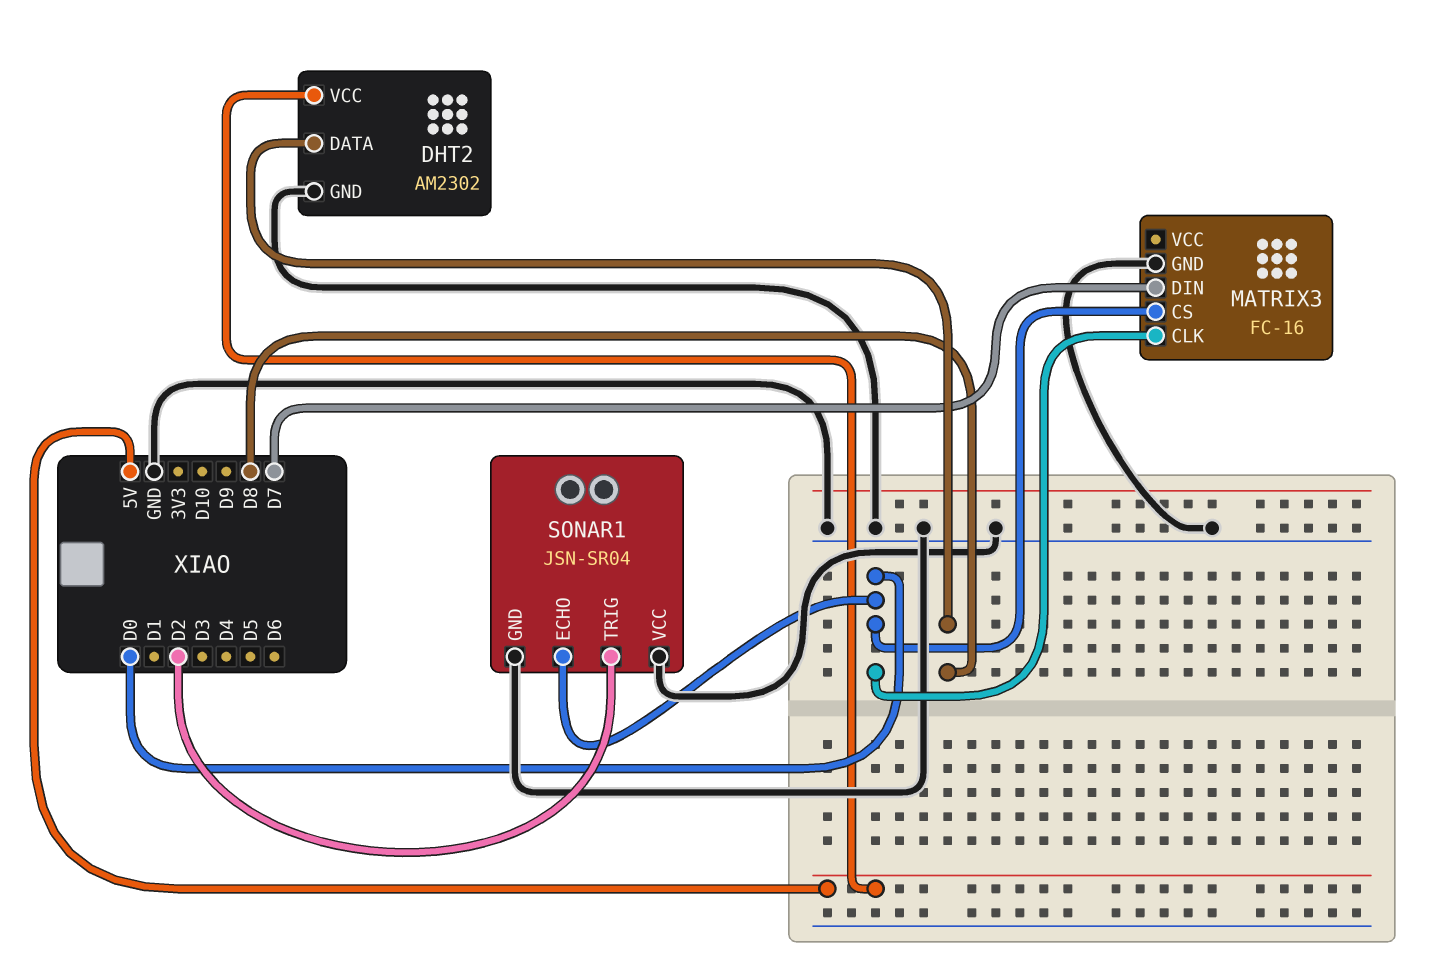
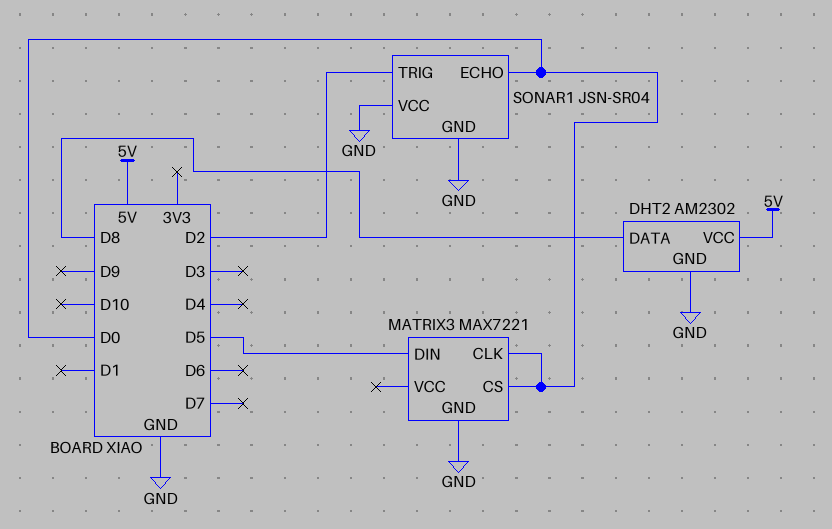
MATRIX3: FC-16 -> MAX7221
MATRIX3 pin DIN: D7 -> D5

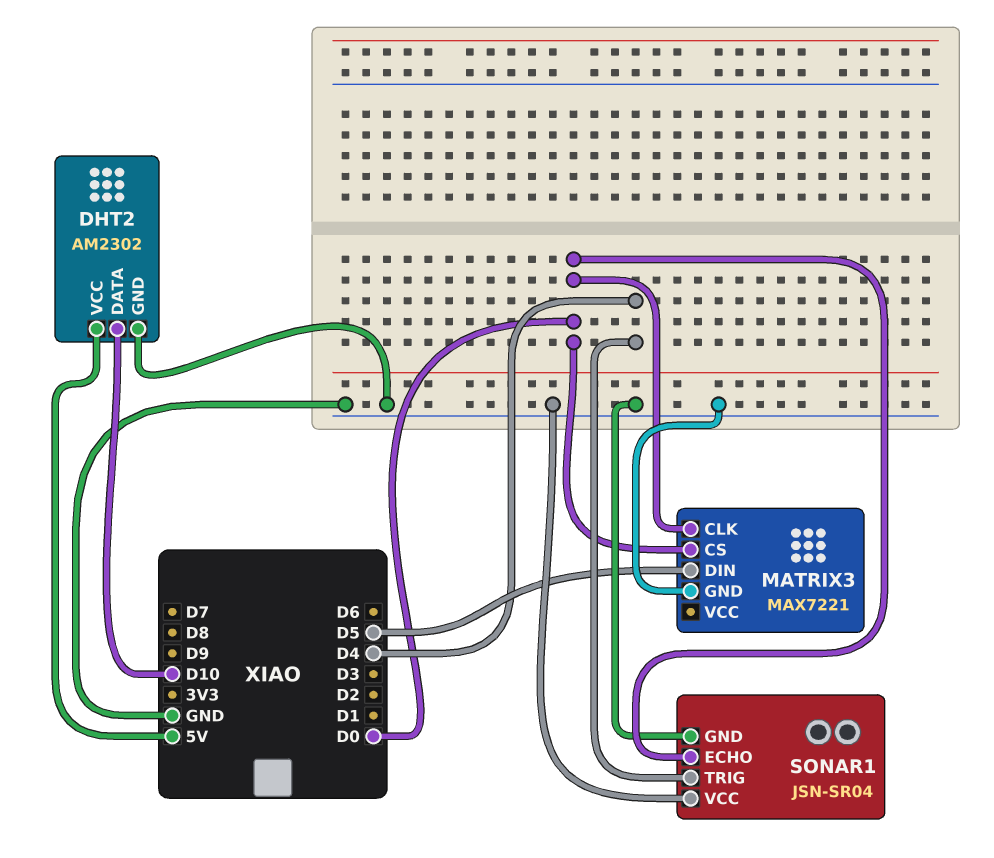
DHT2 pin DATA: D8 -> D10
SONAR1 pin TRIG: D2 -> D4

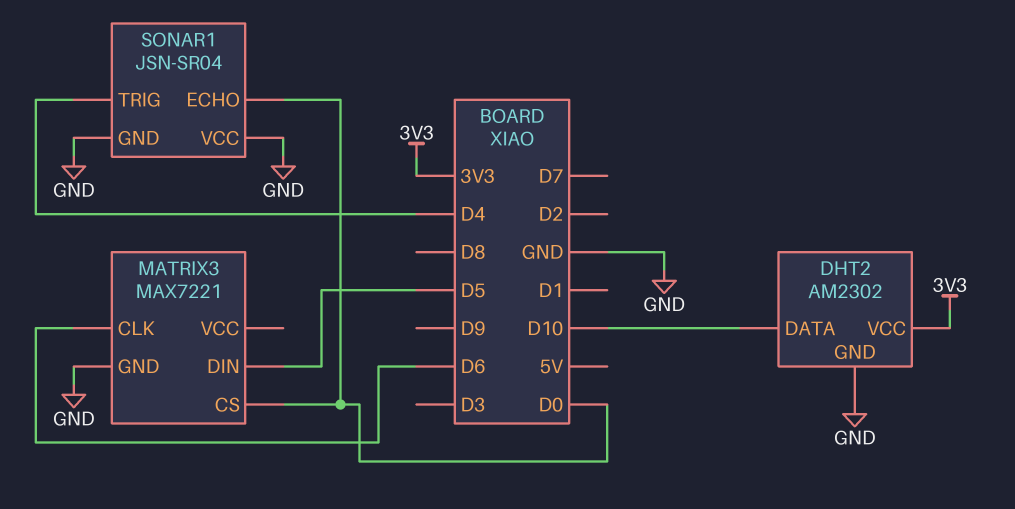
DHT2 pin VCC: 5V -> 3V3
MATRIX3 pin CLK: D0 -> D6

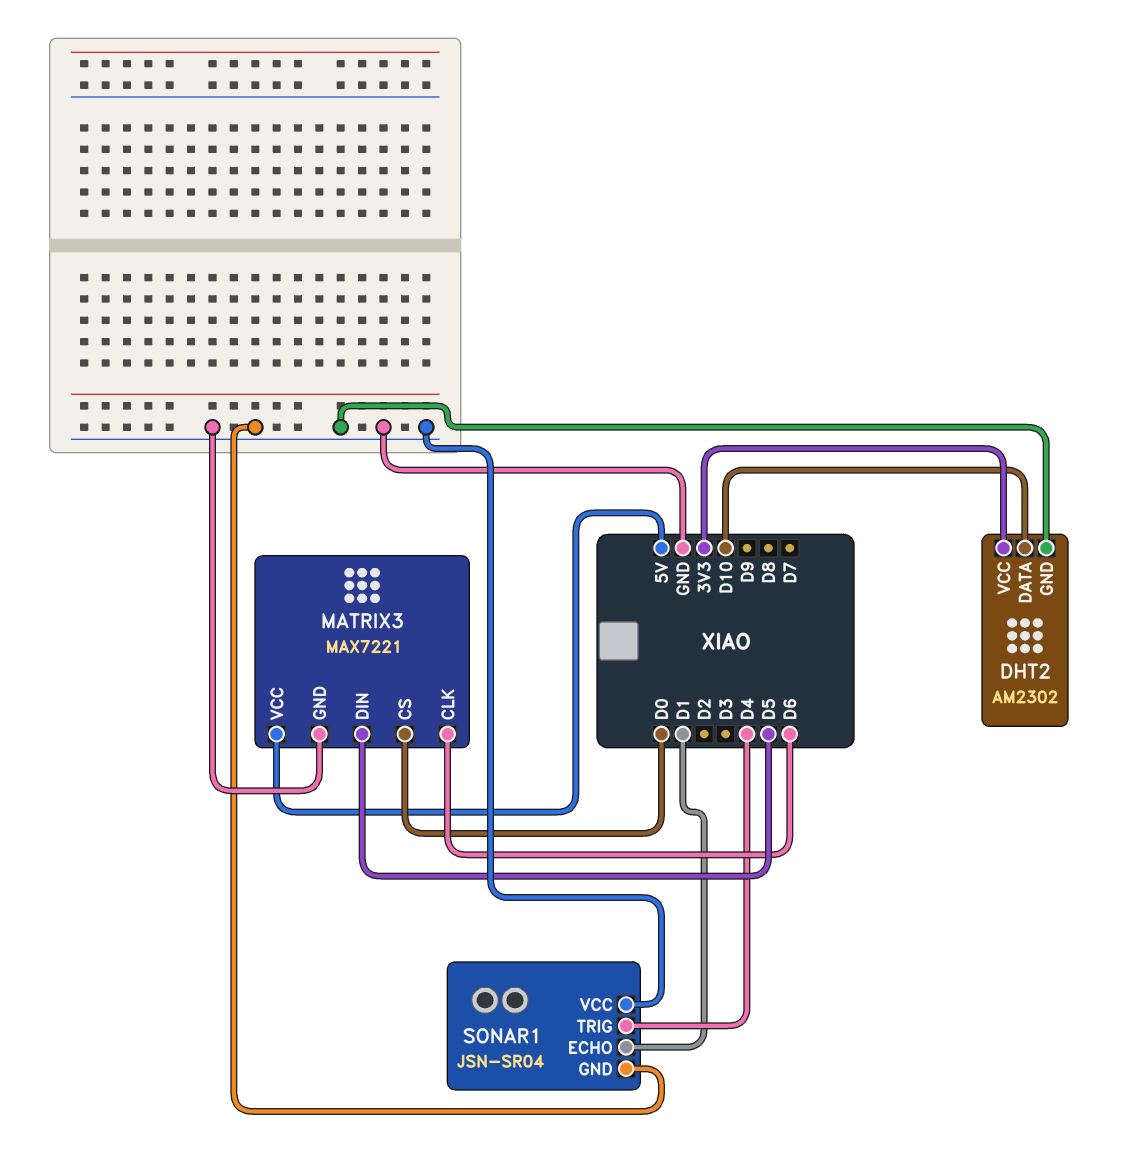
MATRIX3 pin VCC: none -> 5V
SONAR1 pin ECHO: D0 -> D1

